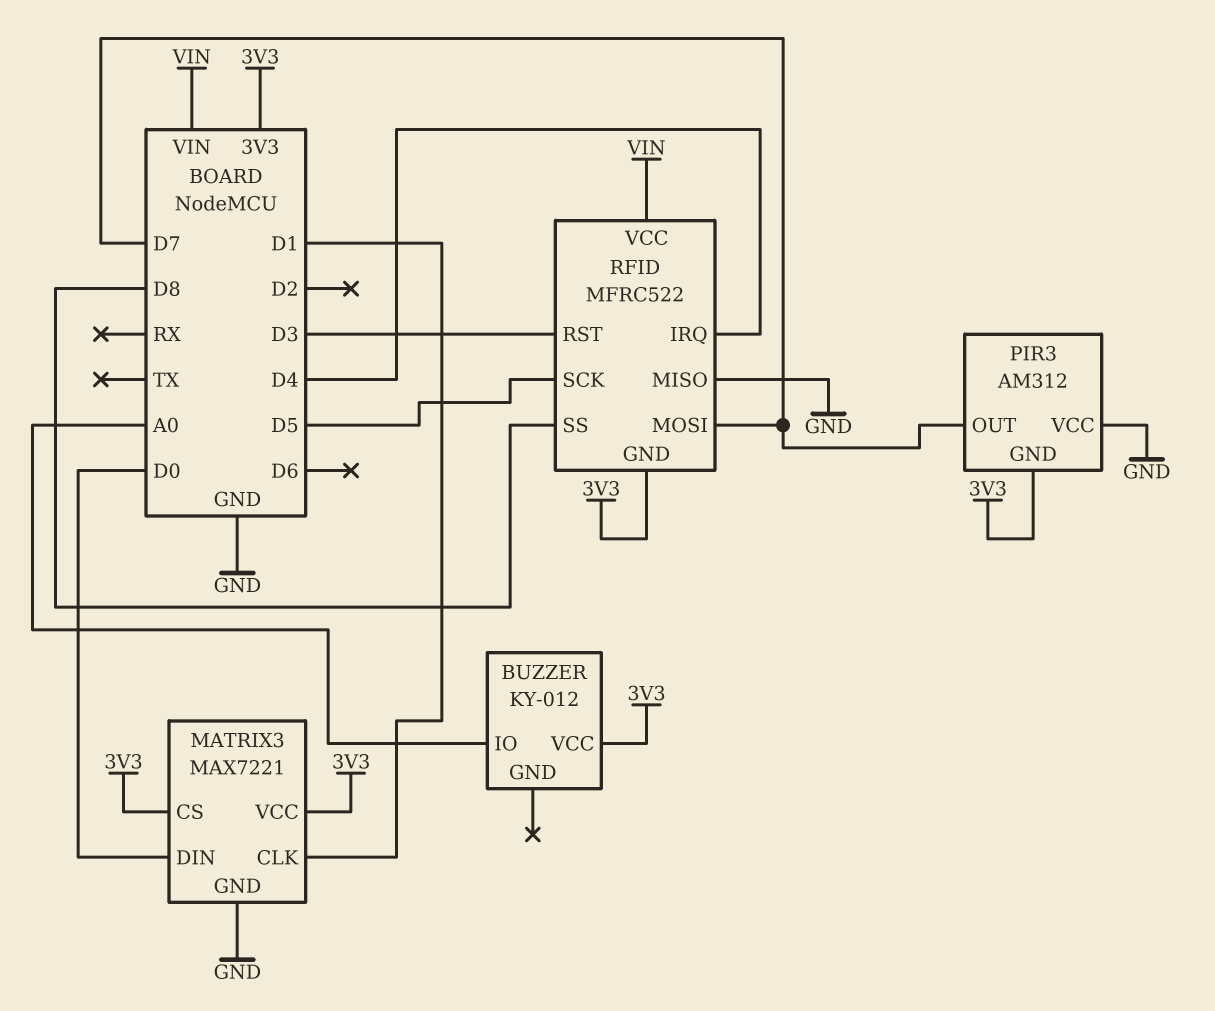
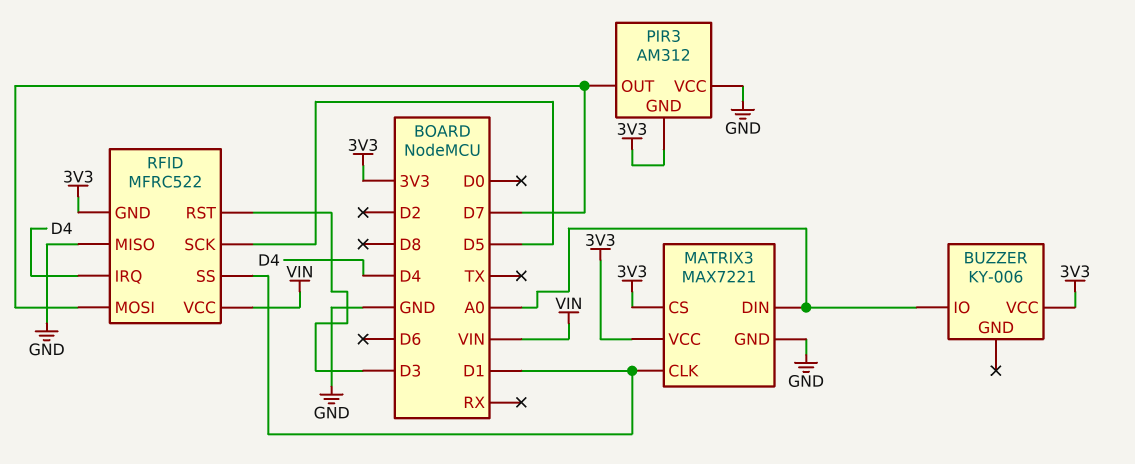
BUZZER: KY-012 -> KY-006
MATRIX3 pin DIN: D0 -> A0
RFID pin SS: D8 -> D1

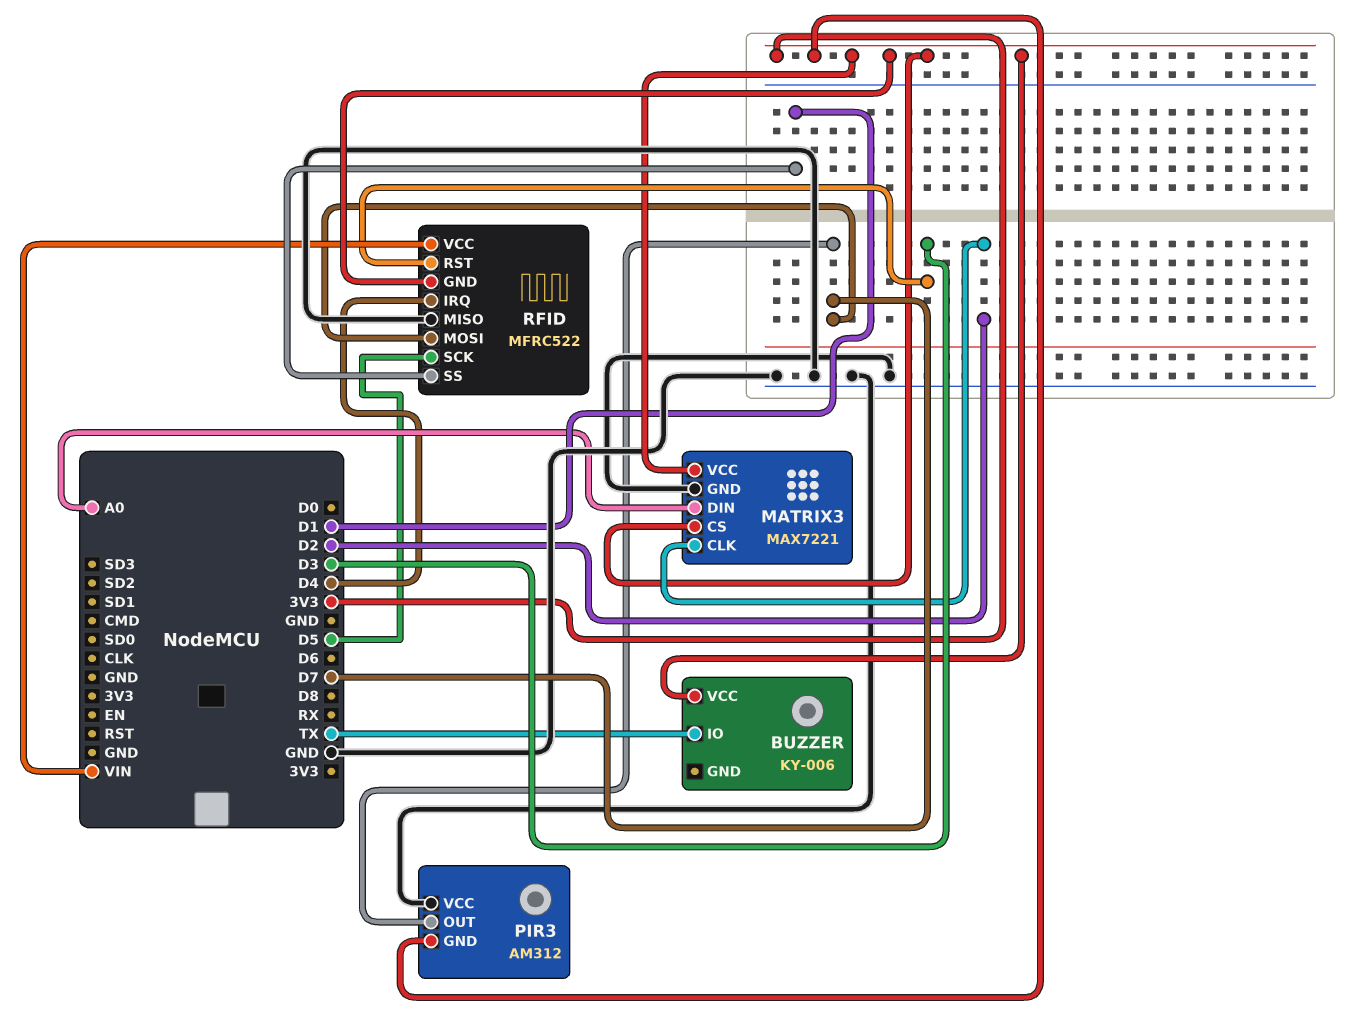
BUZZER pin IO: A0 -> TX
MATRIX3 pin CLK: D1 -> D2

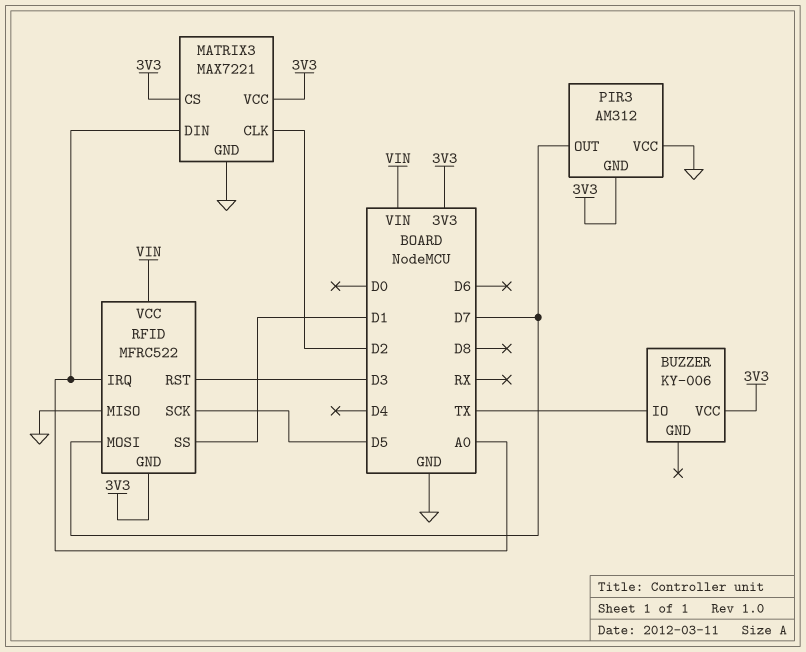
RFID pin IRQ: D4 -> A0

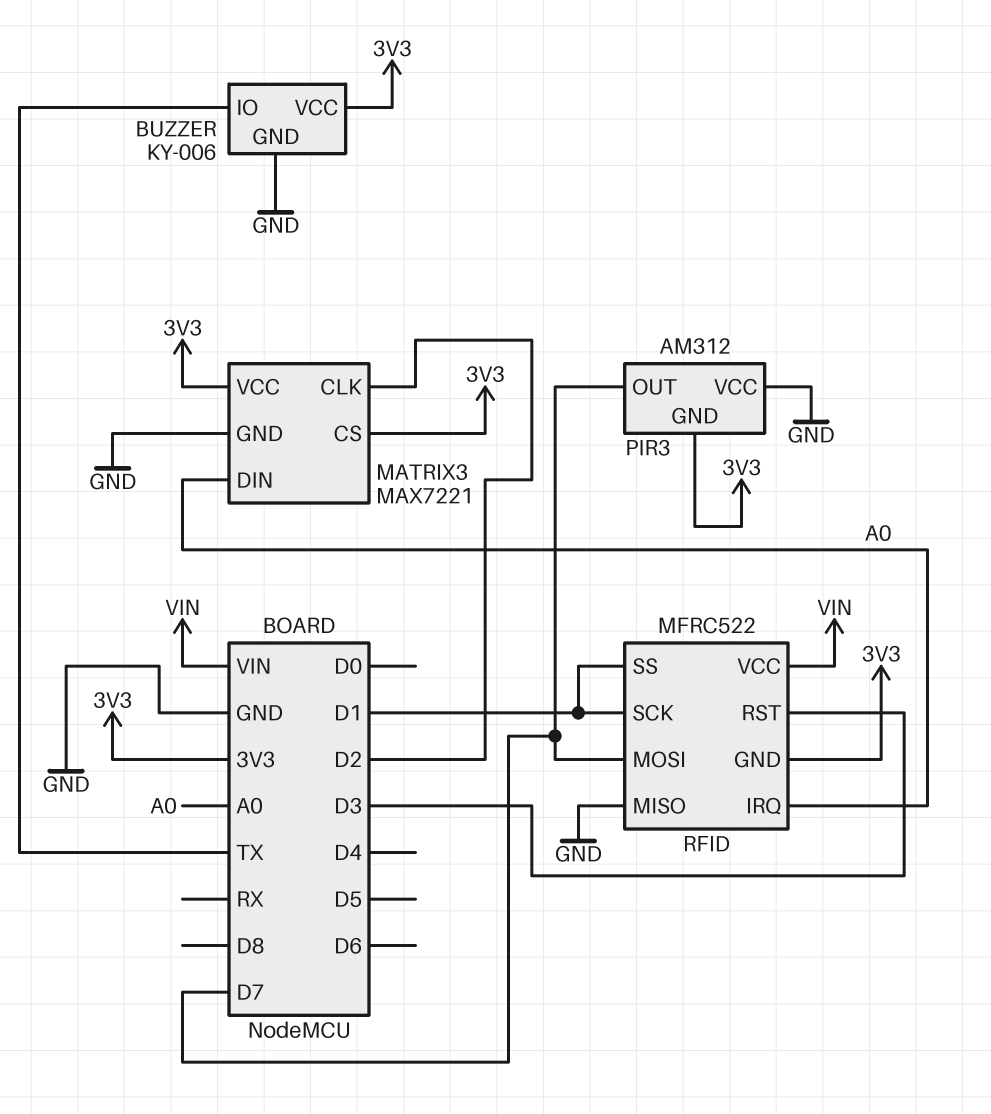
BUZZER pin GND: none -> GND
RFID pin SCK: D5 -> D1

